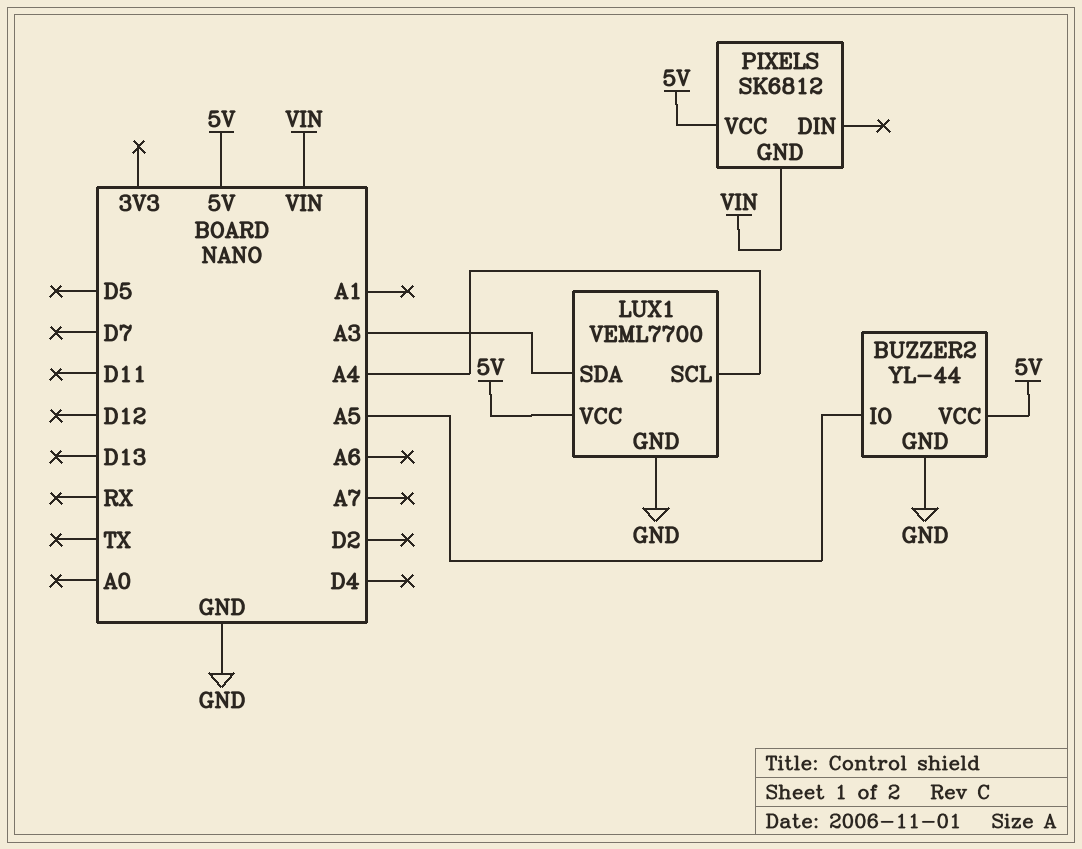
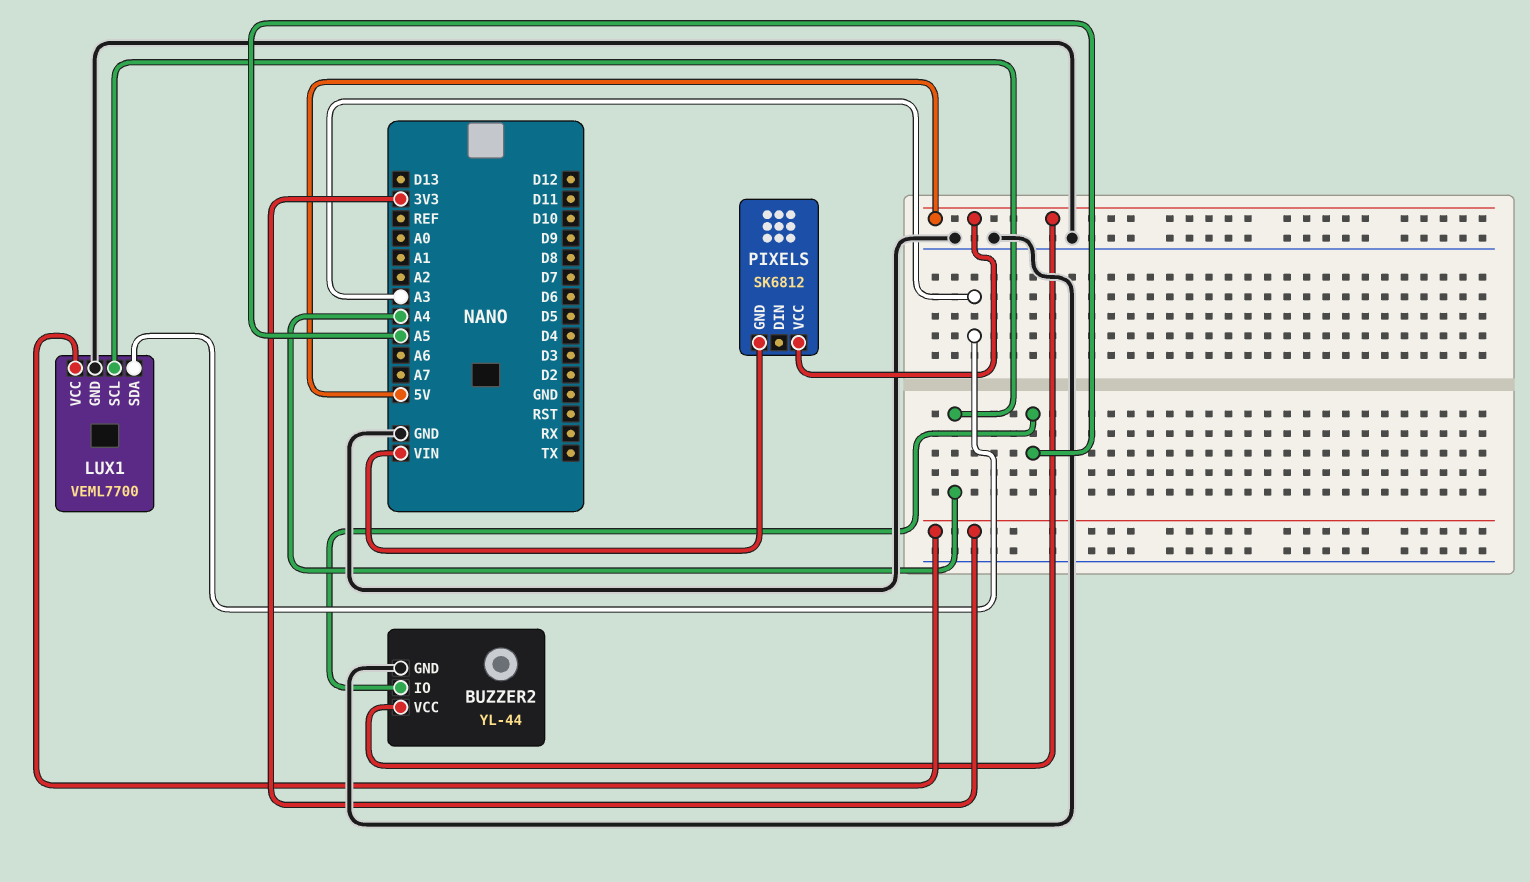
LUX1 pin VCC: 5V -> 3V3

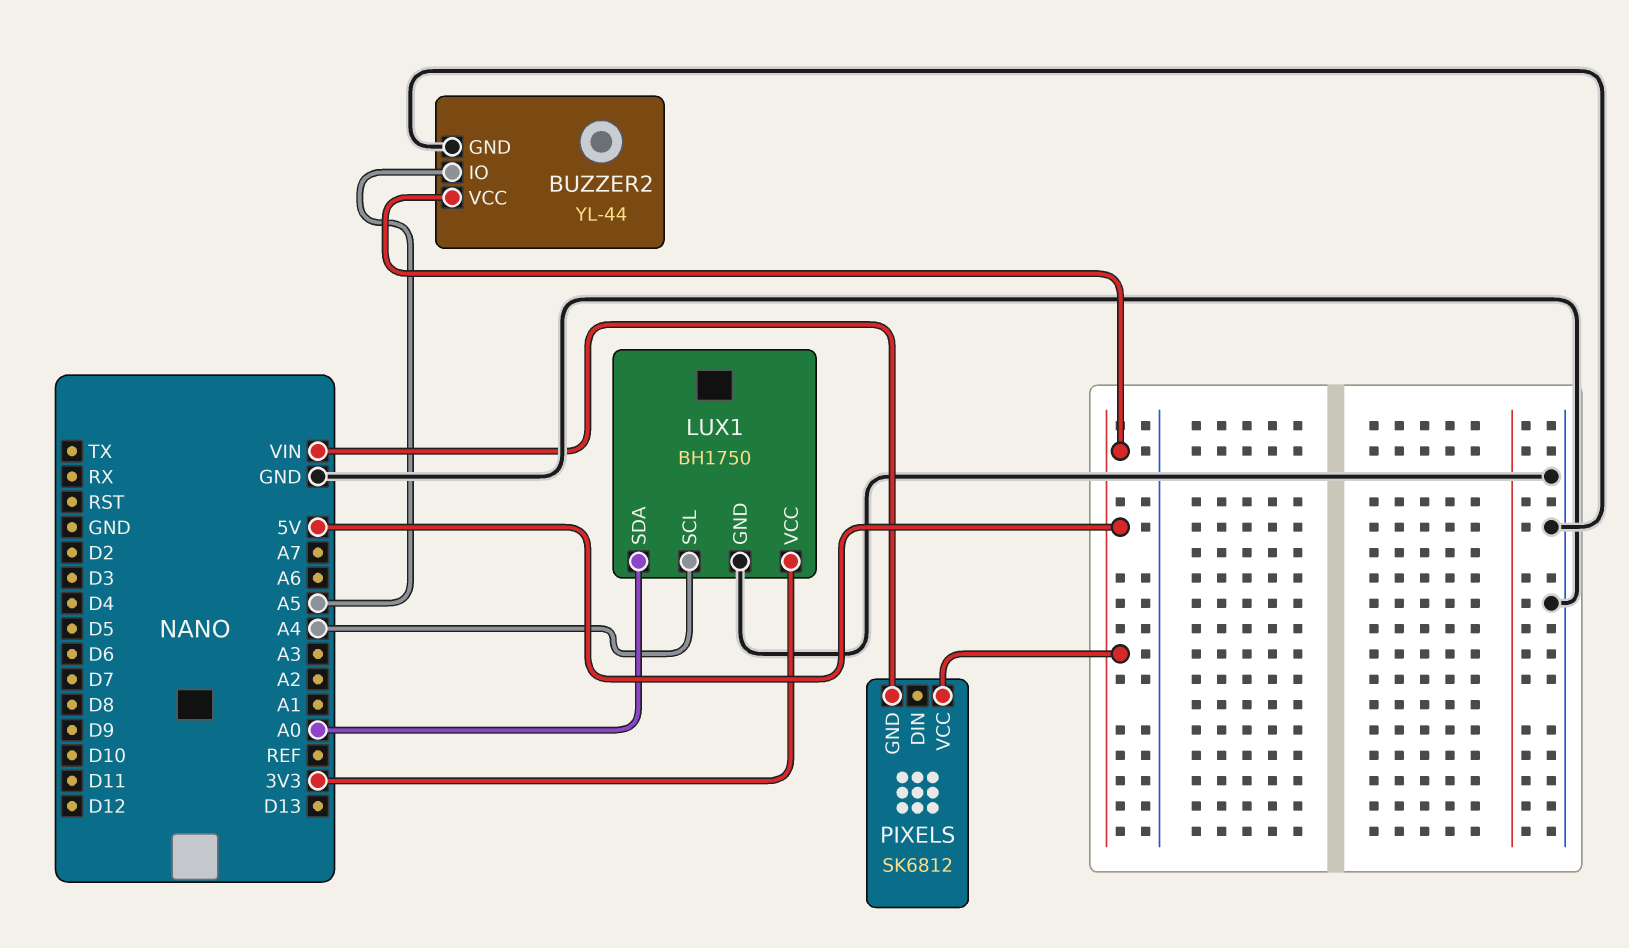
LUX1: VEML7700 -> BH1750
LUX1 pin SDA: A3 -> A0

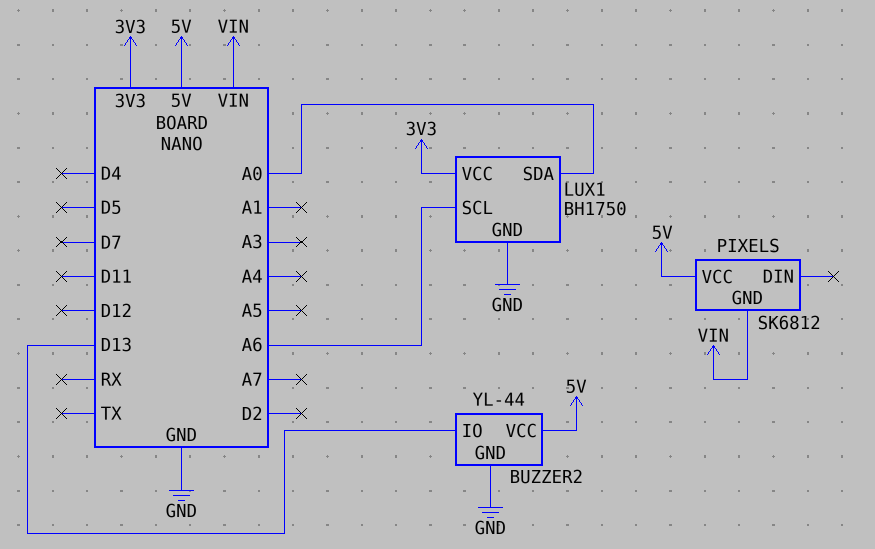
BUZZER2 pin IO: A5 -> D13
LUX1 pin SCL: A4 -> A6

